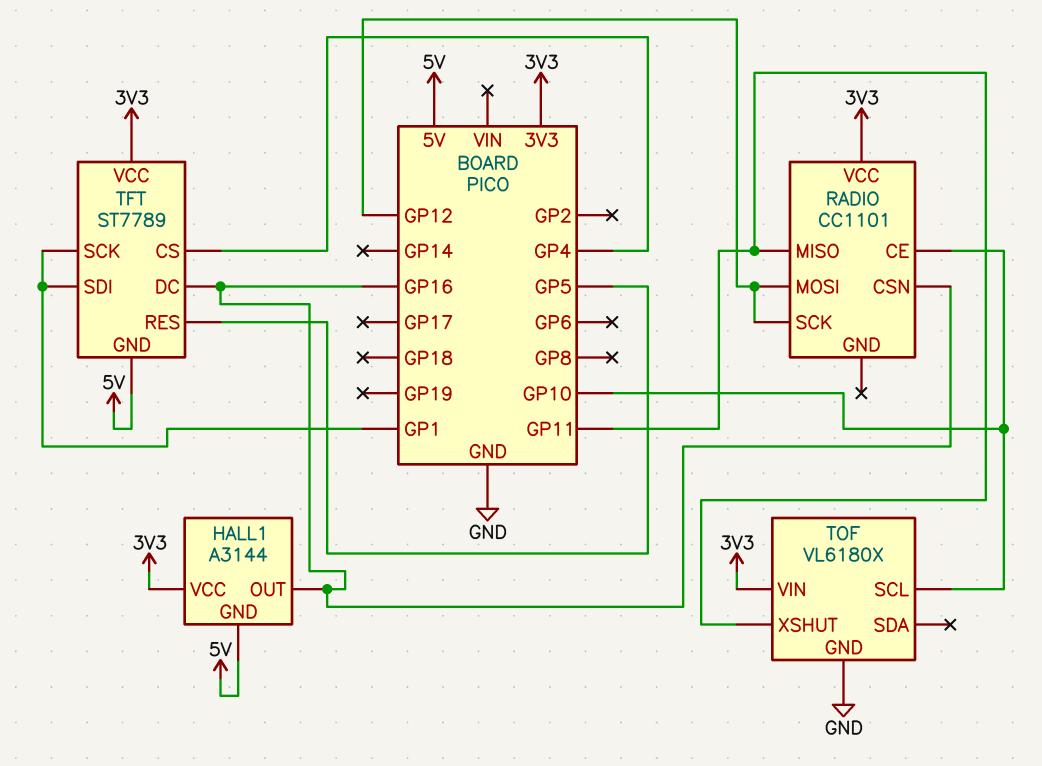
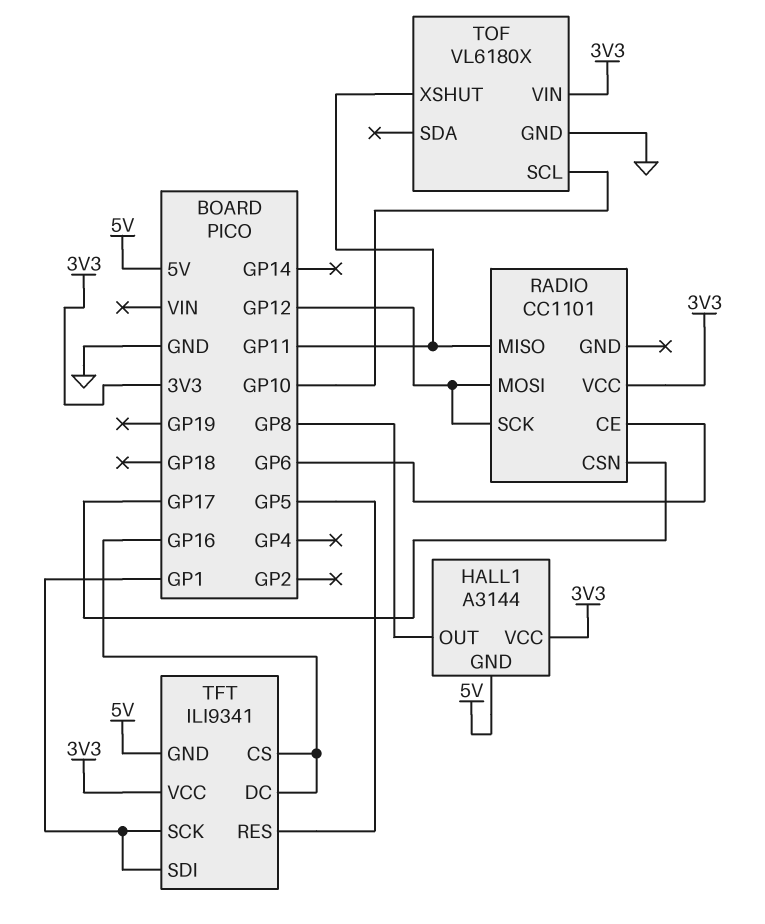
HALL1 pin OUT: GP16 -> GP8
RADIO pin CE: GP10 -> GP6
RADIO pin CSN: GP16 -> GP17
TFT: ST7789 -> ILI9341
TFT pin CS: GP4 -> GP16

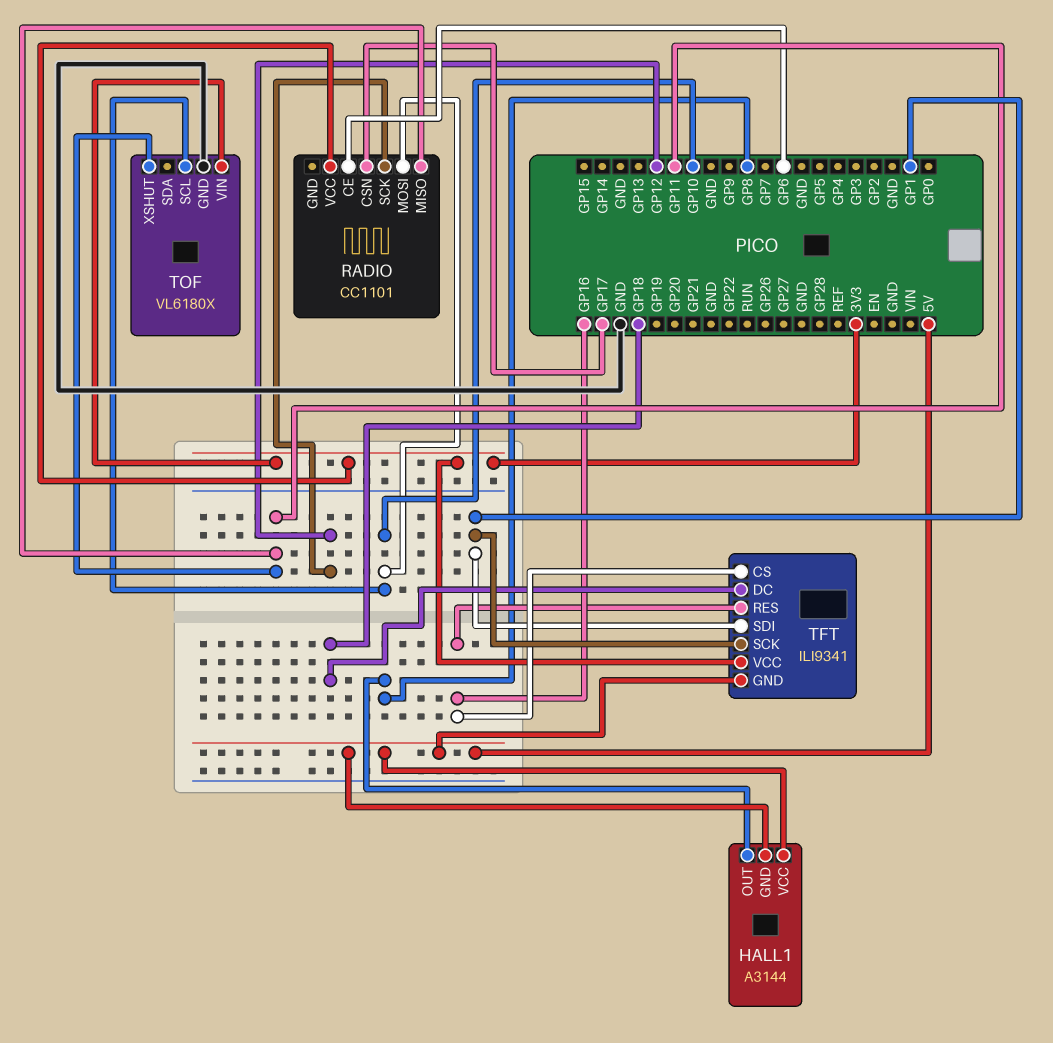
HALL1 pin VCC: 3V3 -> 5V
RADIO pin MOSI: GP12 -> GP10
TFT pin DC: GP16 -> GP18
TFT pin RES: GP5 -> GP16

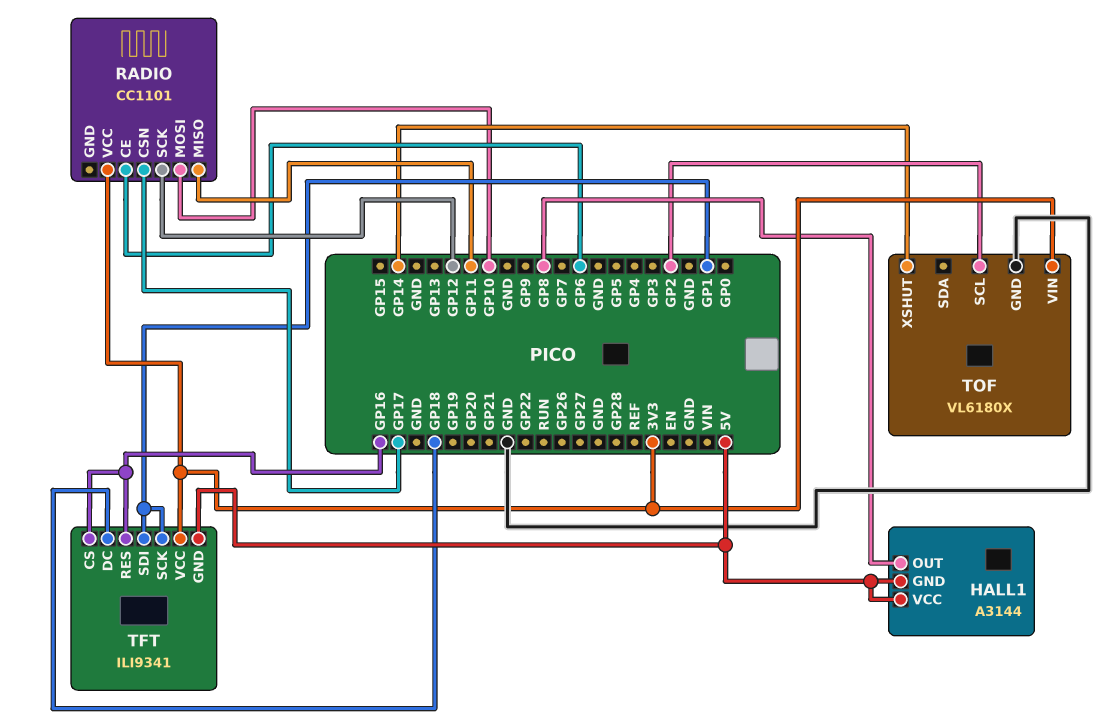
TOF pin SCL: GP10 -> GP2
TOF pin XSHUT: GP11 -> GP14

